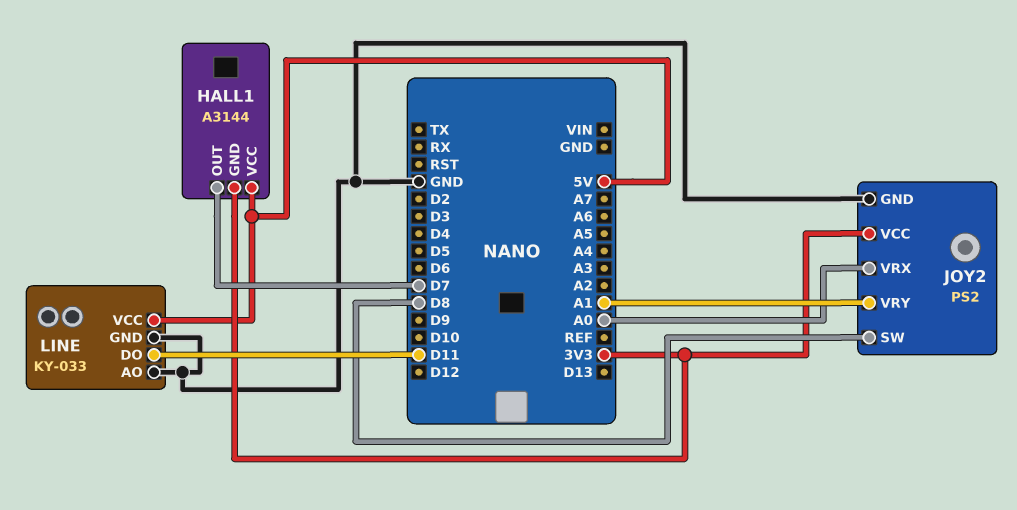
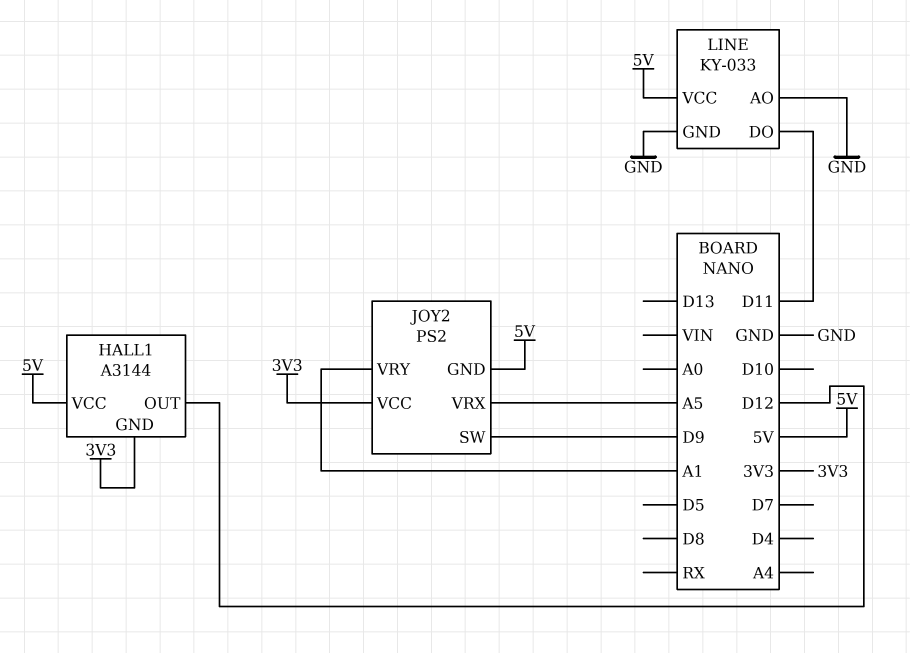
HALL1 pin OUT: D7 -> D12
JOY2 pin GND: GND -> 5V
JOY2 pin SW: D8 -> D9
JOY2 pin VRX: A0 -> A5

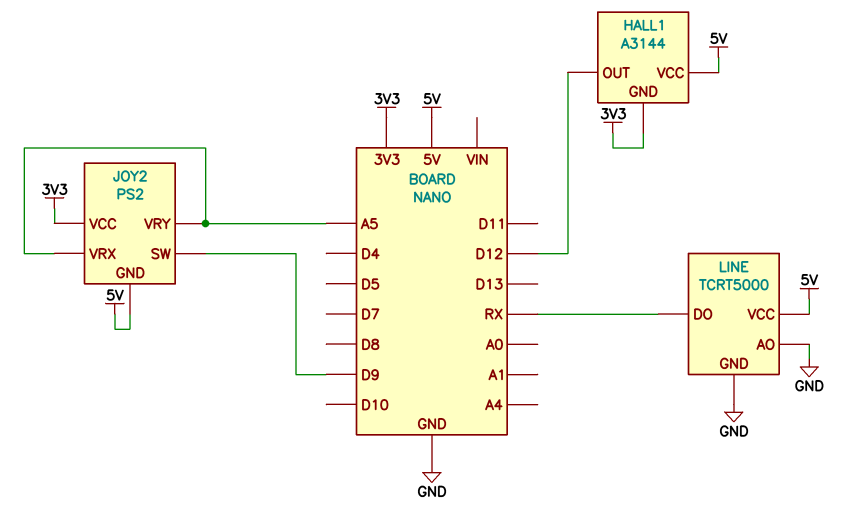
JOY2 pin VRY: A1 -> A5
LINE: KY-033 -> TCRT5000
LINE pin DO: D11 -> RX

